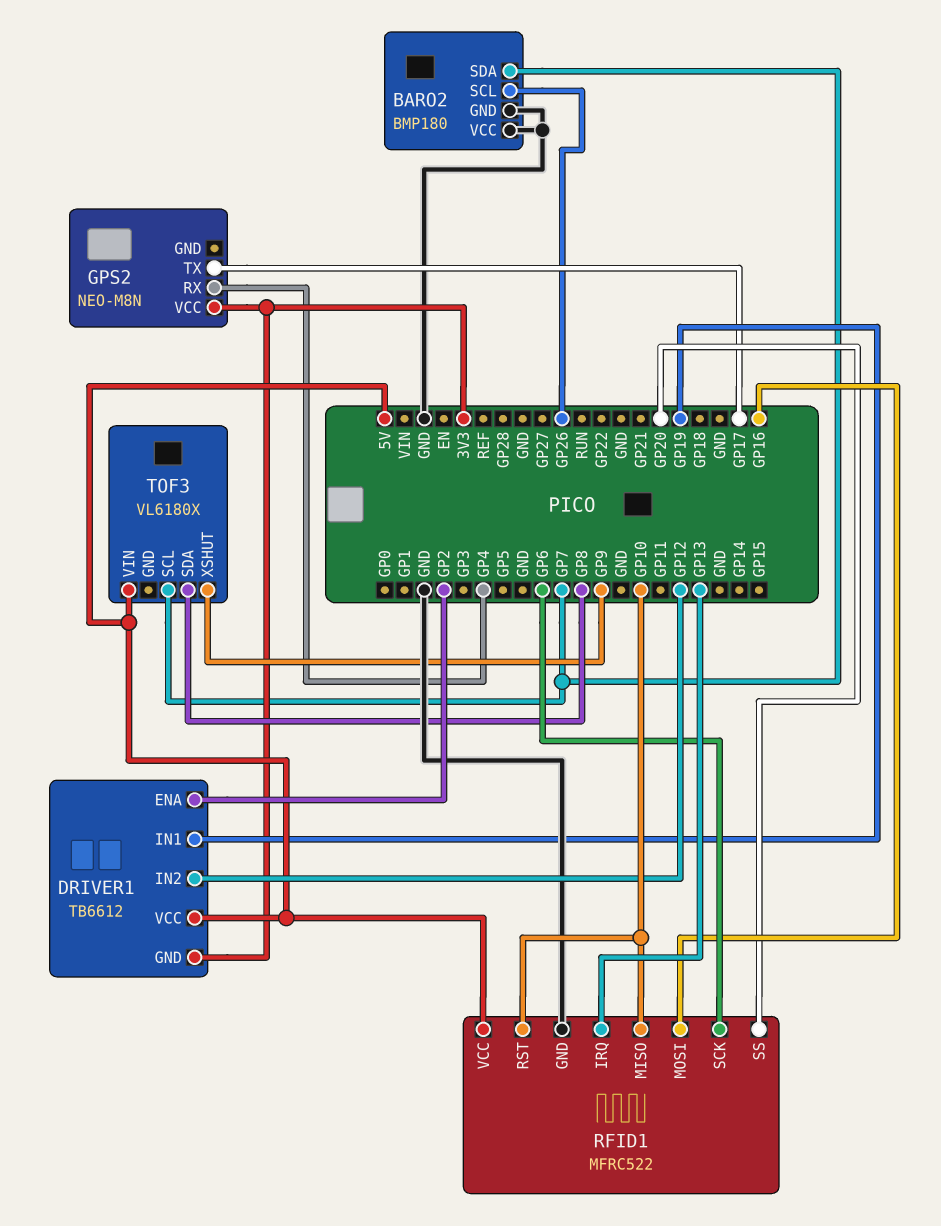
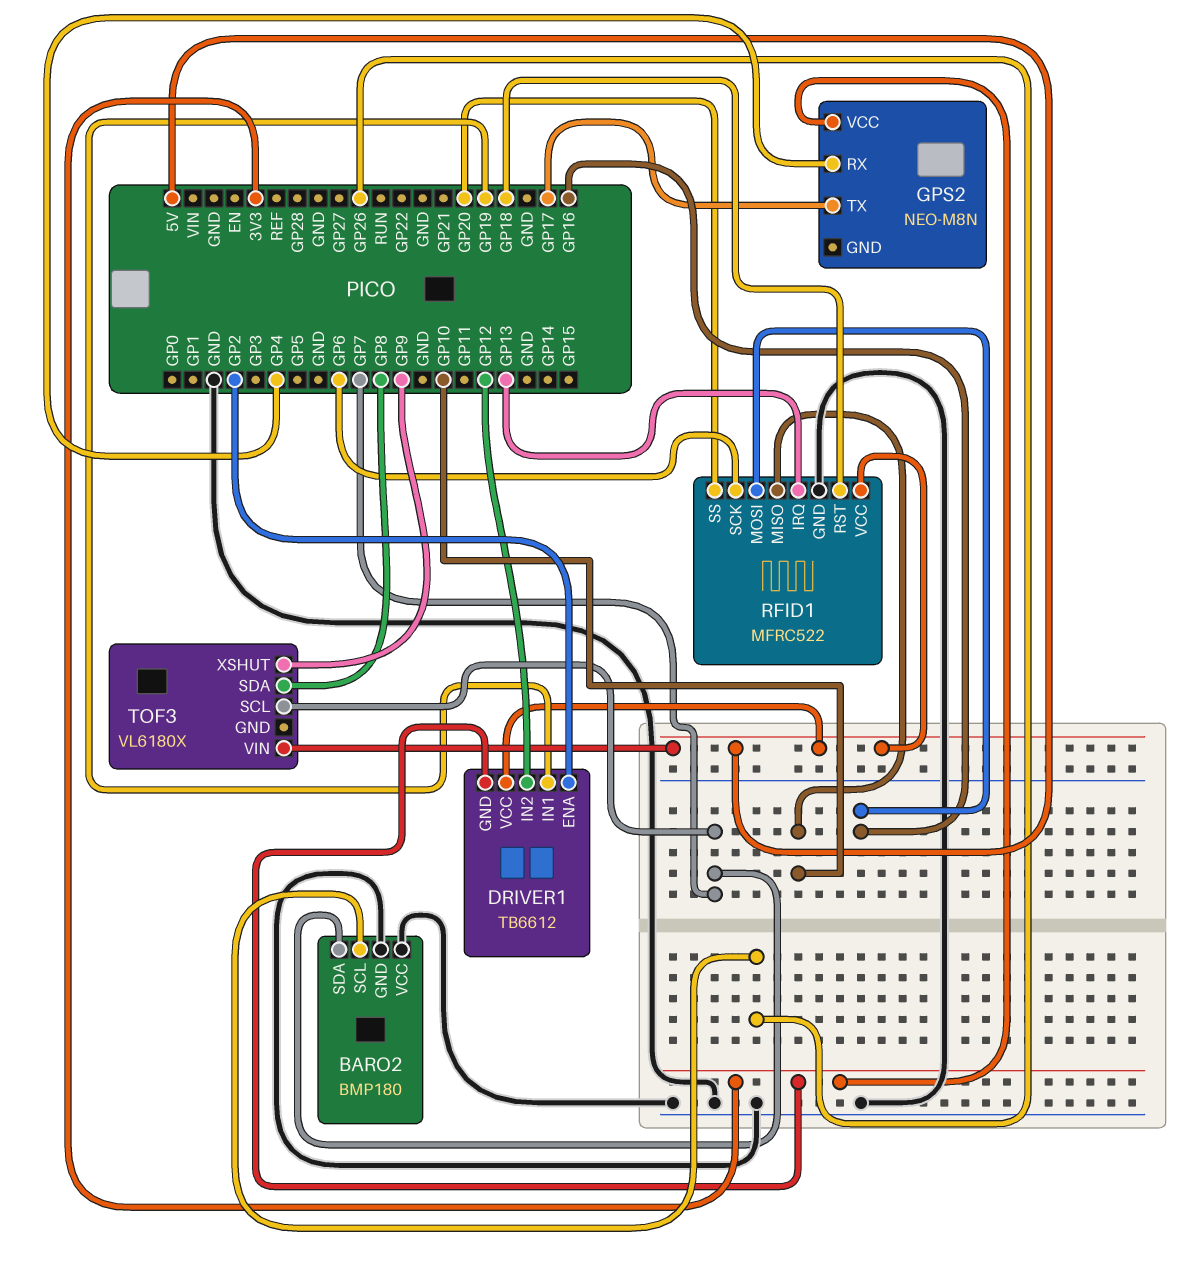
RFID1 pin RST: GP10 -> GP18

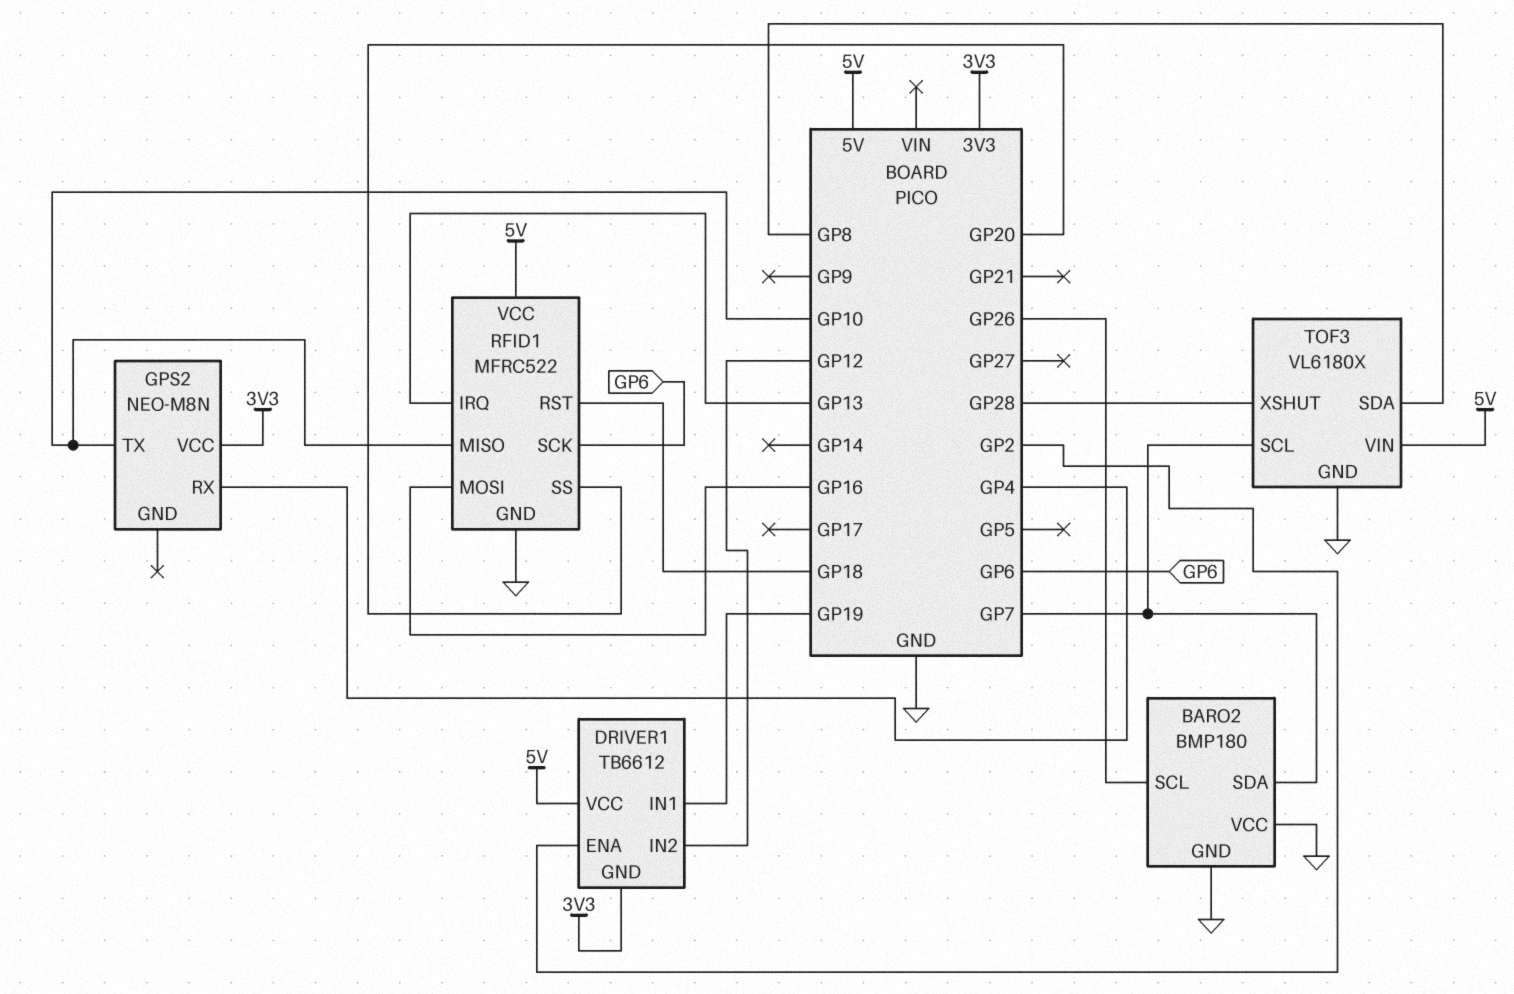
GPS2 pin TX: GP17 -> GP10
TOF3 pin GND: none -> GND
TOF3 pin XSHUT: GP9 -> GP28

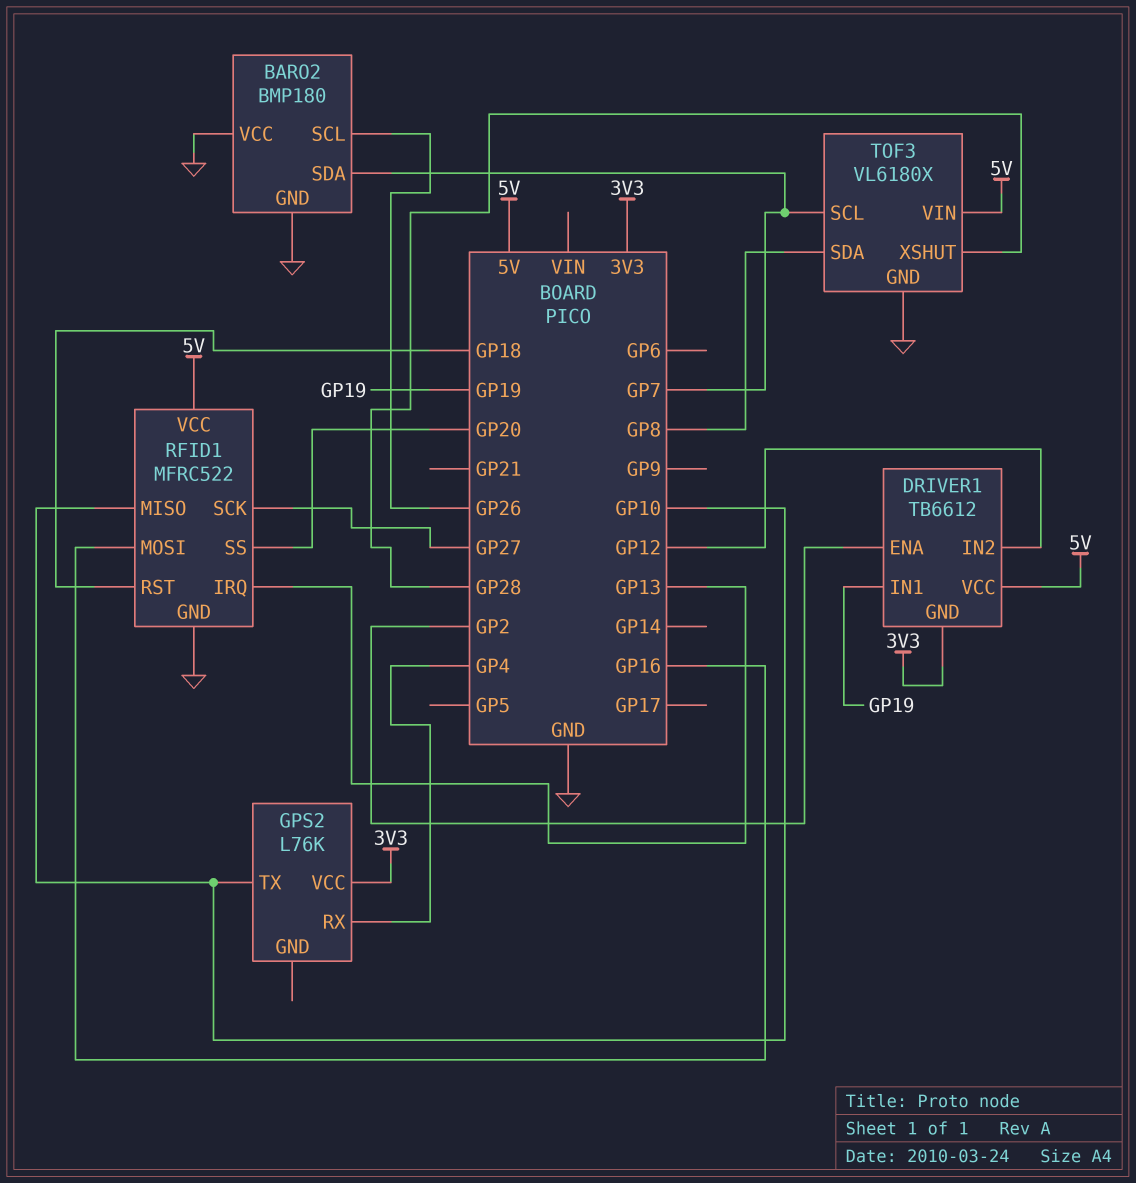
GPS2: NEO-M8N -> L76K
RFID1 pin SCK: GP6 -> GP27

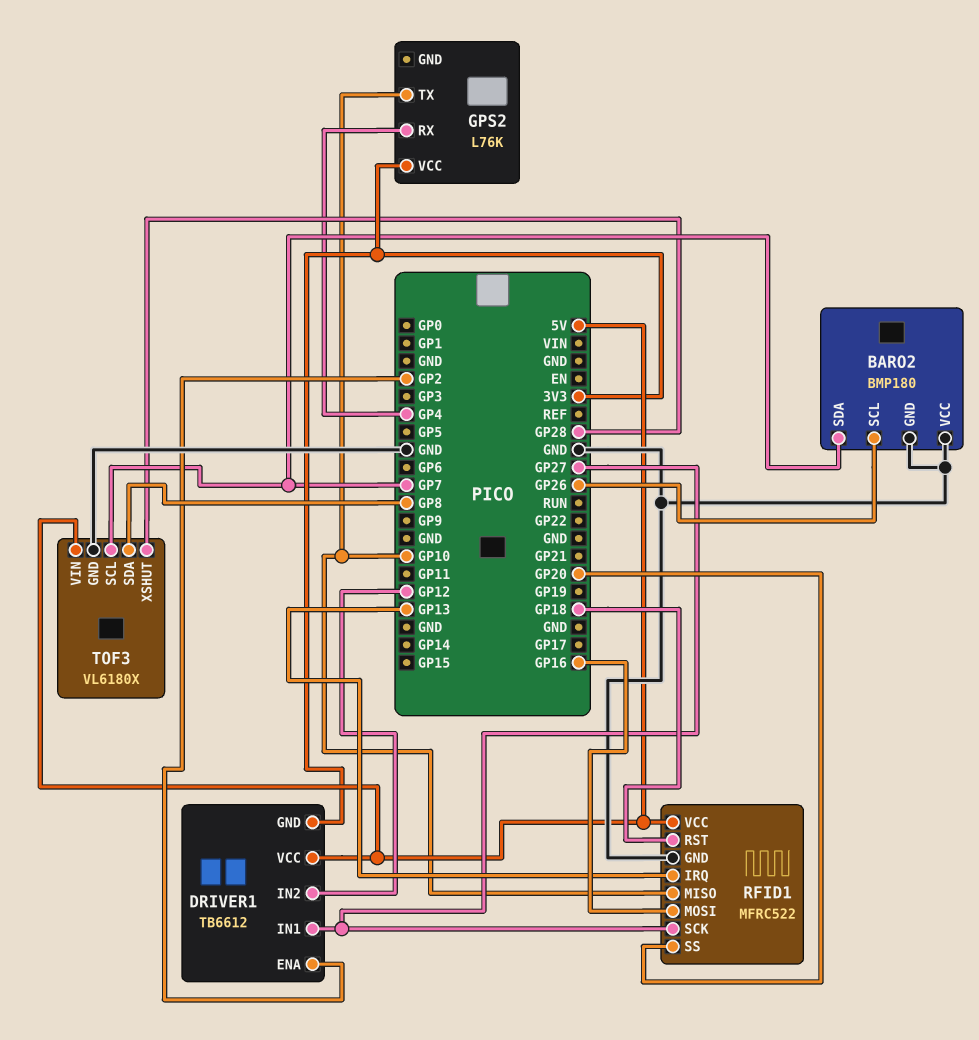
DRIVER1 pin IN1: GP19 -> GP27

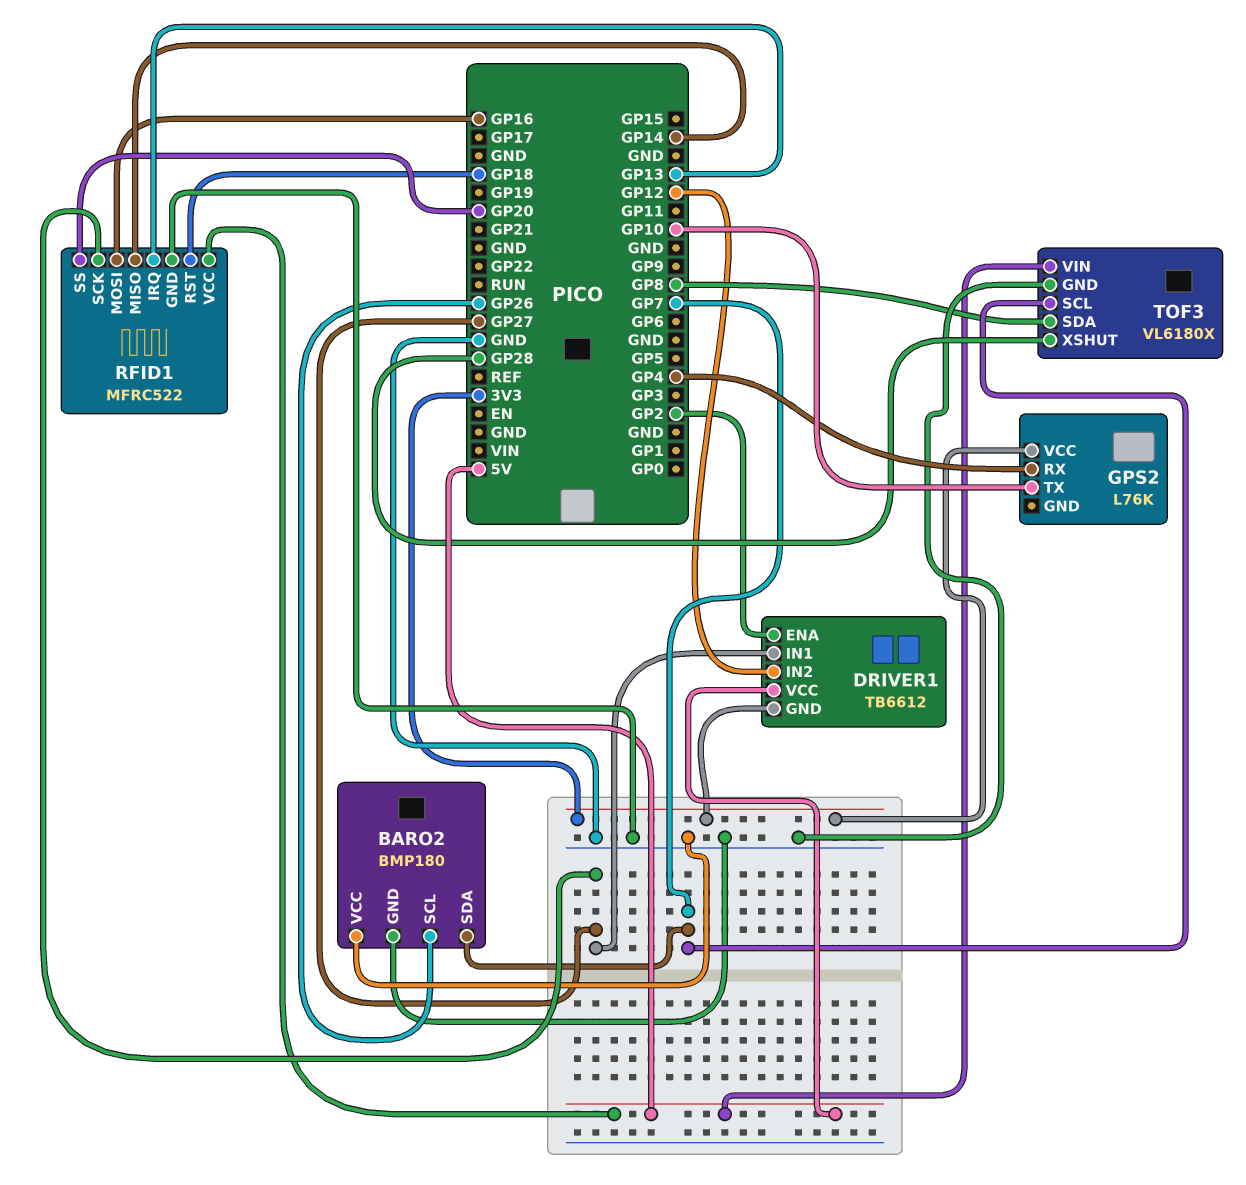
RFID1 pin MISO: GP10 -> GP14

